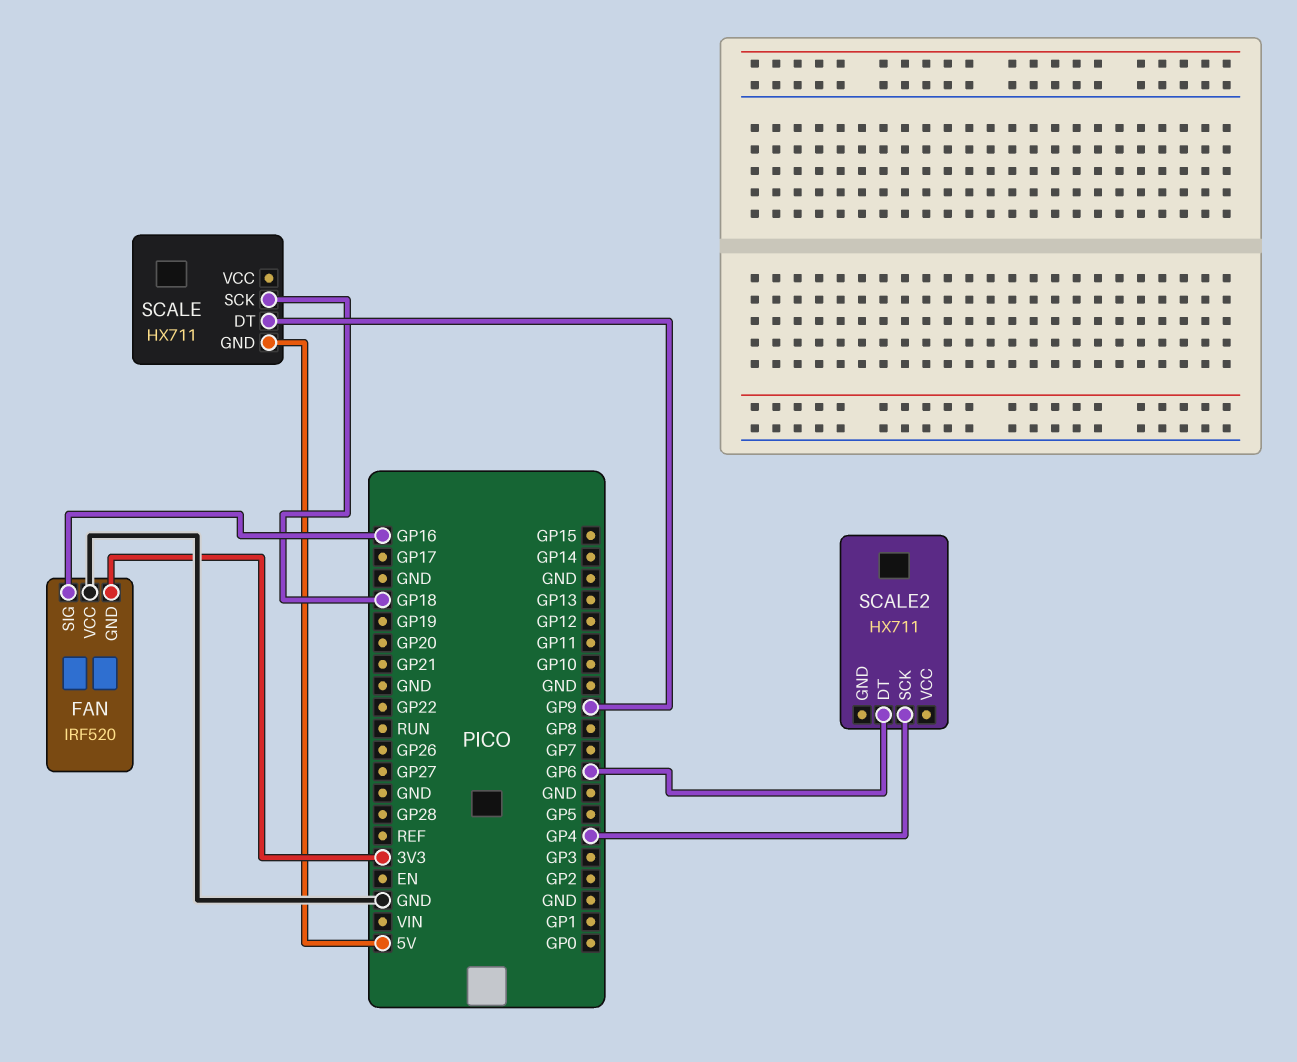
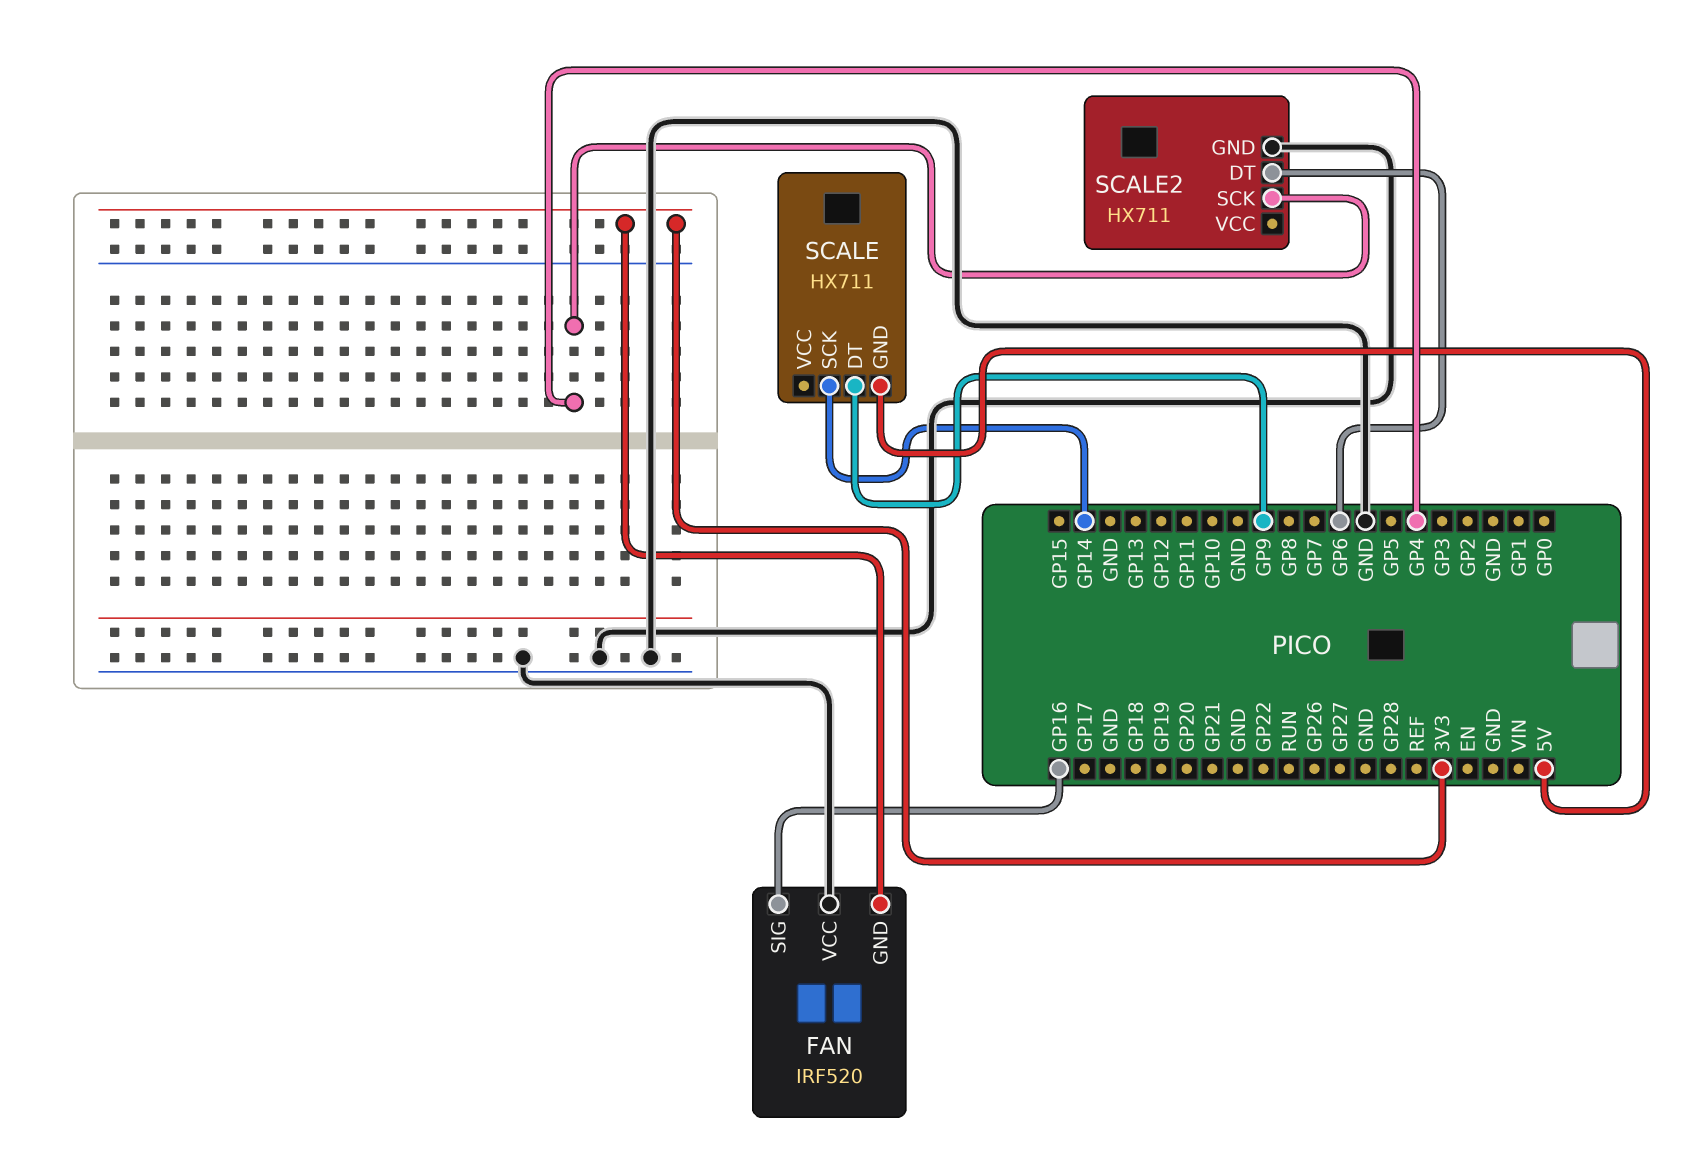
SCALE pin SCK: GP18 -> GP14
SCALE2 pin GND: none -> GND

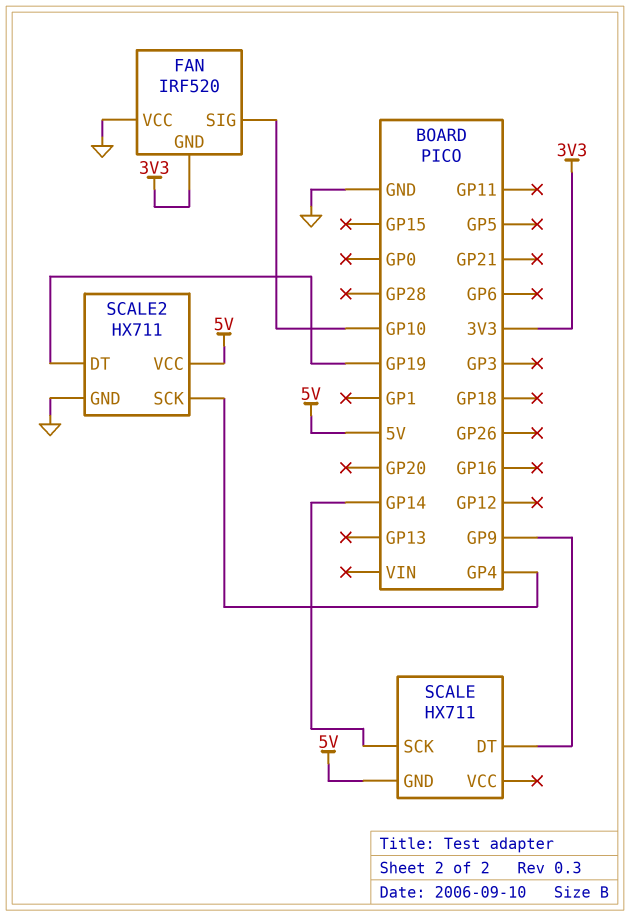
FAN pin SIG: GP16 -> GP10
SCALE2 pin DT: GP6 -> GP19
SCALE2 pin VCC: none -> 5V

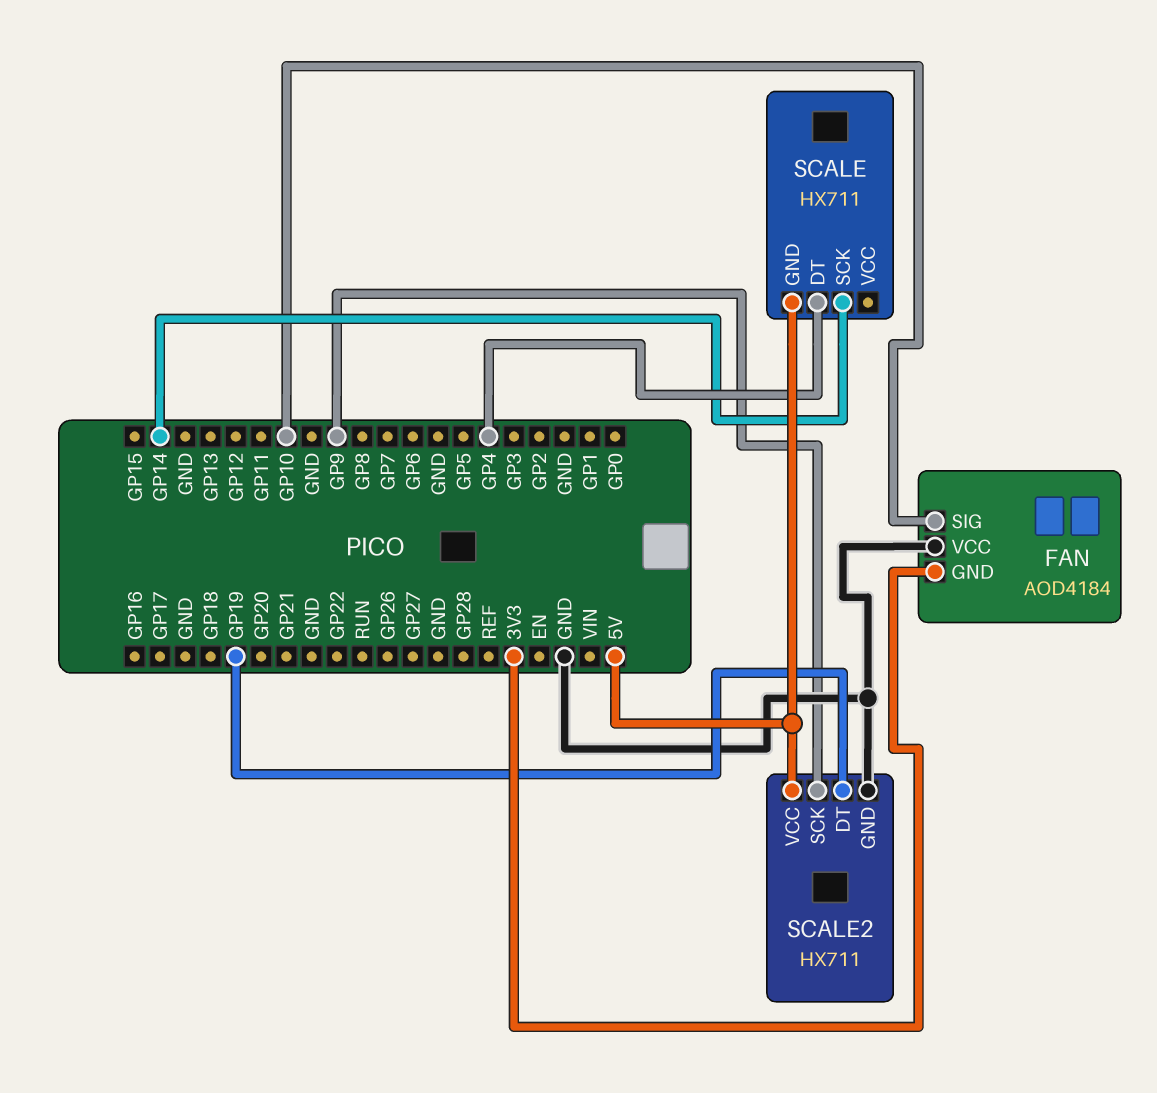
FAN: IRF520 -> AOD4184
SCALE pin DT: GP9 -> GP4
SCALE2 pin SCK: GP4 -> GP9

